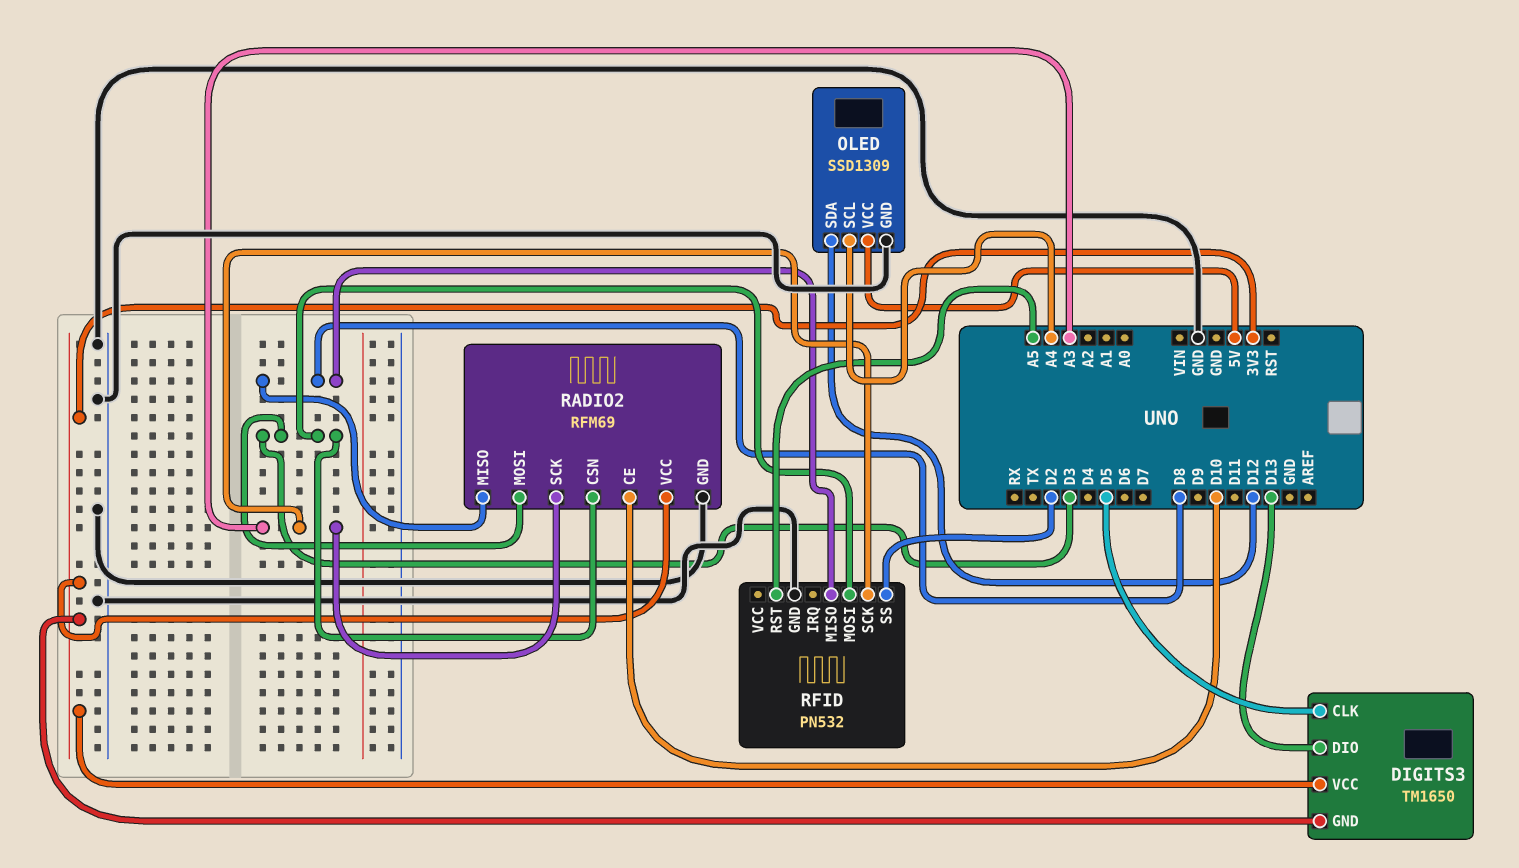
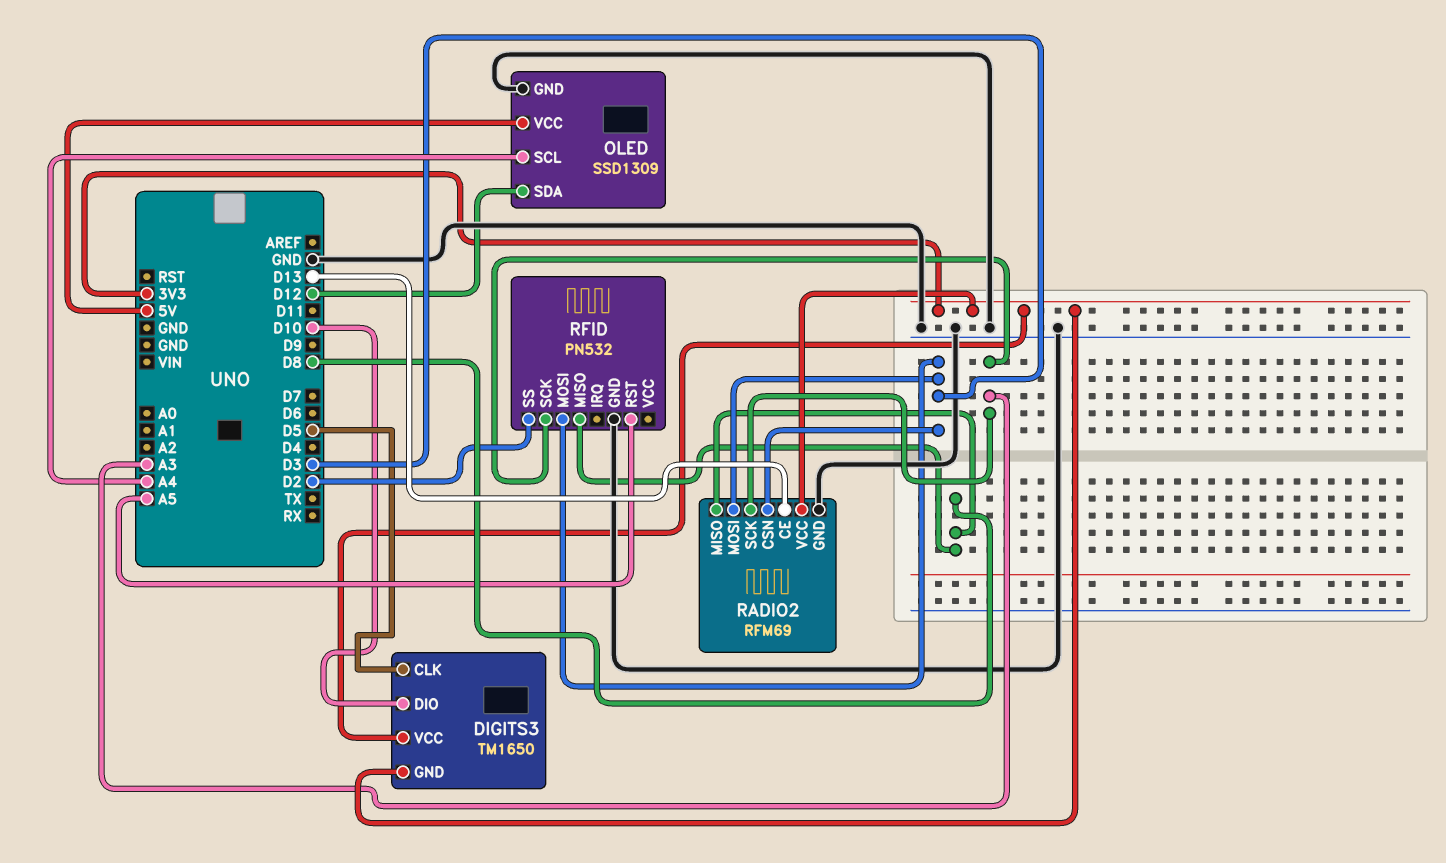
DIGITS3 pin DIO: D13 -> D10
RADIO2 pin CE: D10 -> D13

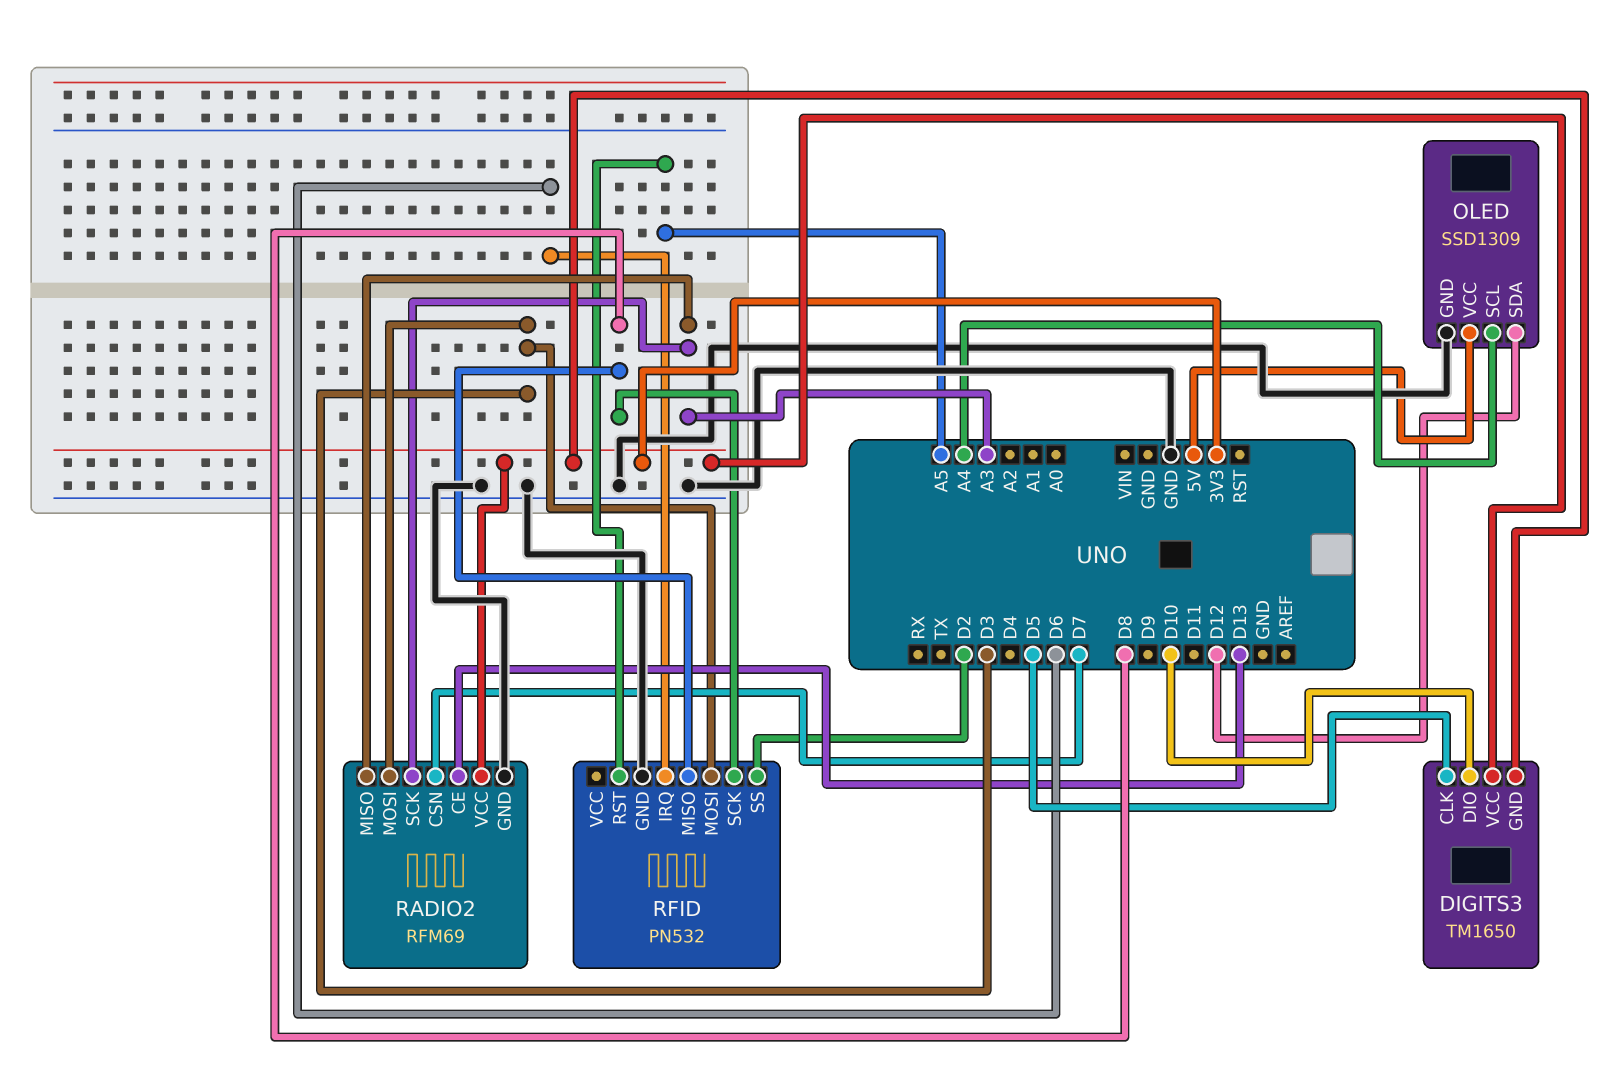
RADIO2 pin CSN: D3 -> D7
RADIO2 pin MISO: D8 -> A3
RFID pin IRQ: none -> D6
RFID pin SCK: A3 -> D8

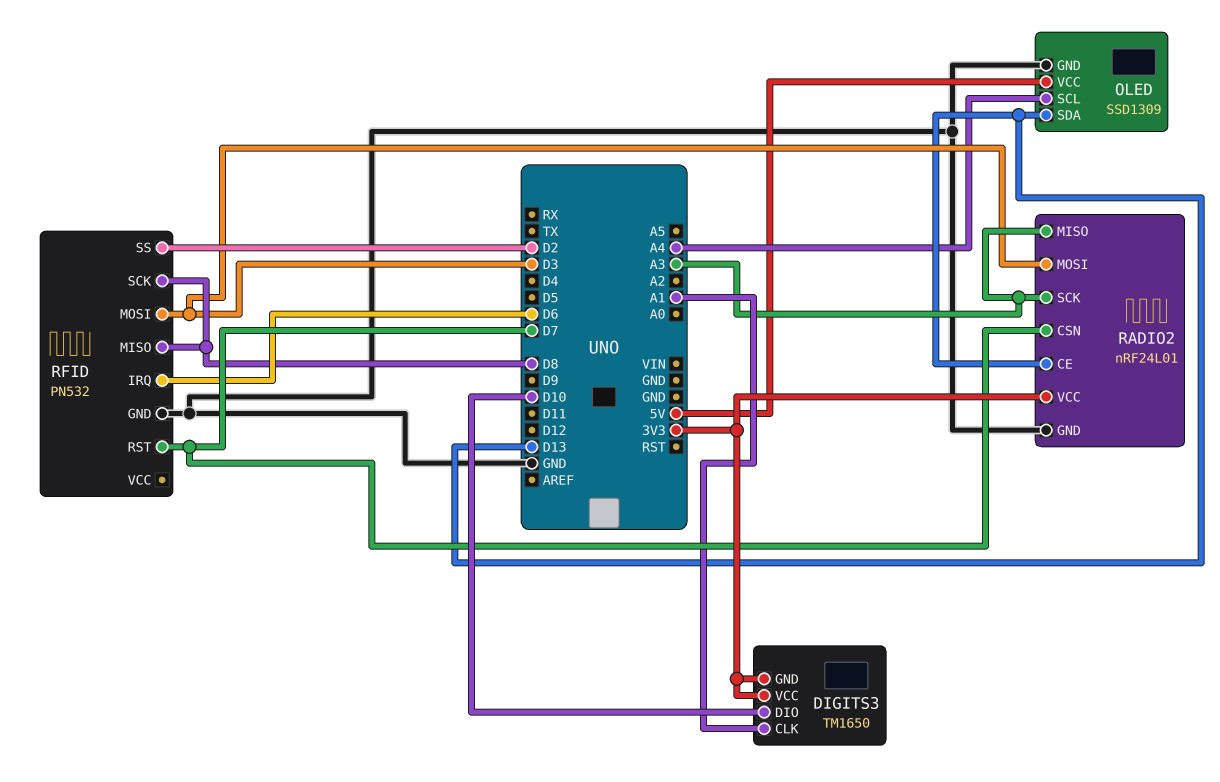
DIGITS3 pin CLK: D5 -> A1
OLED pin SDA: D12 -> D13
RADIO2: RFM69 -> nRF24L01
RFID pin RST: A5 -> D7

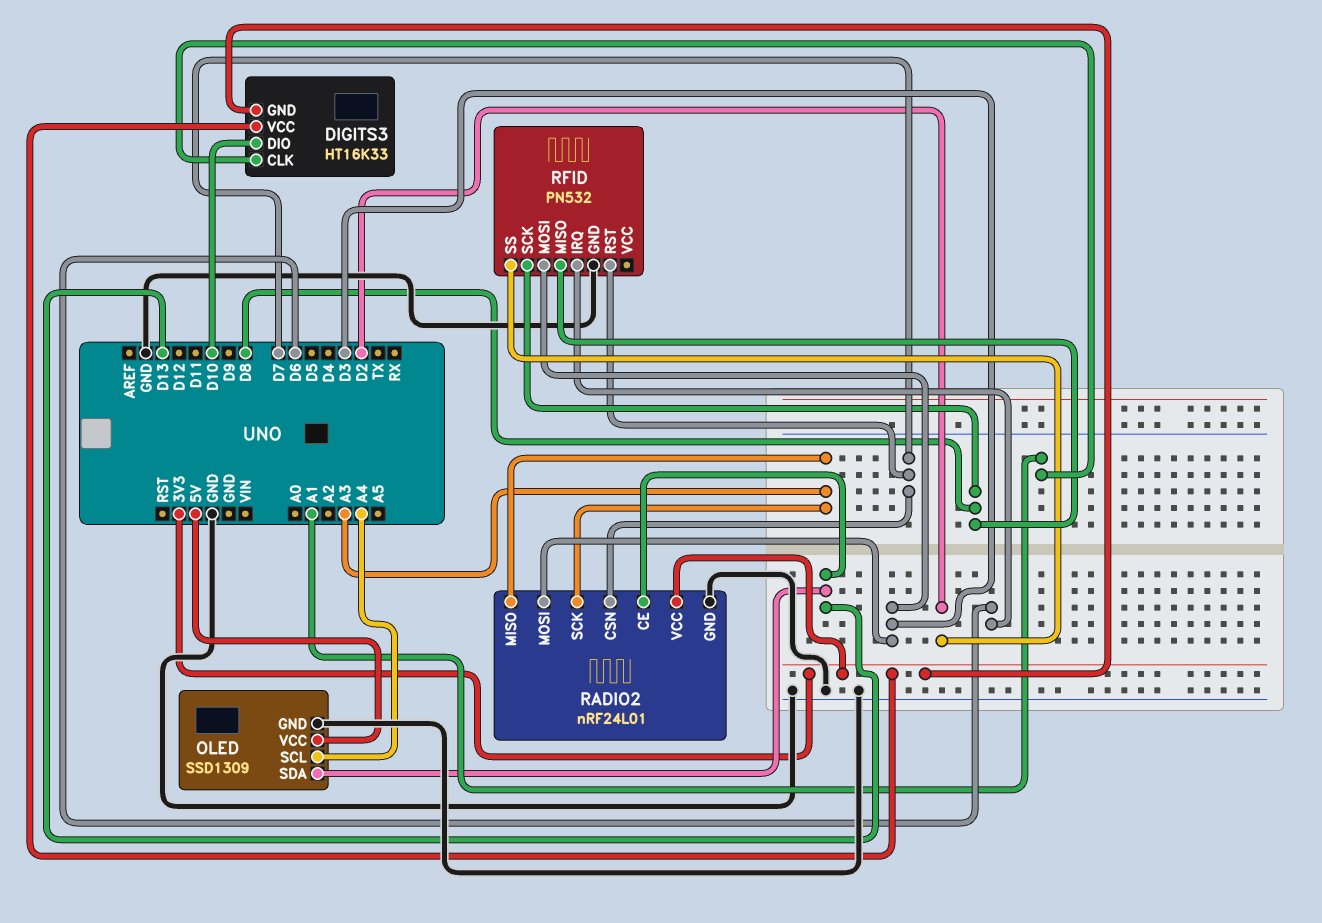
DIGITS3: TM1650 -> HT16K33

